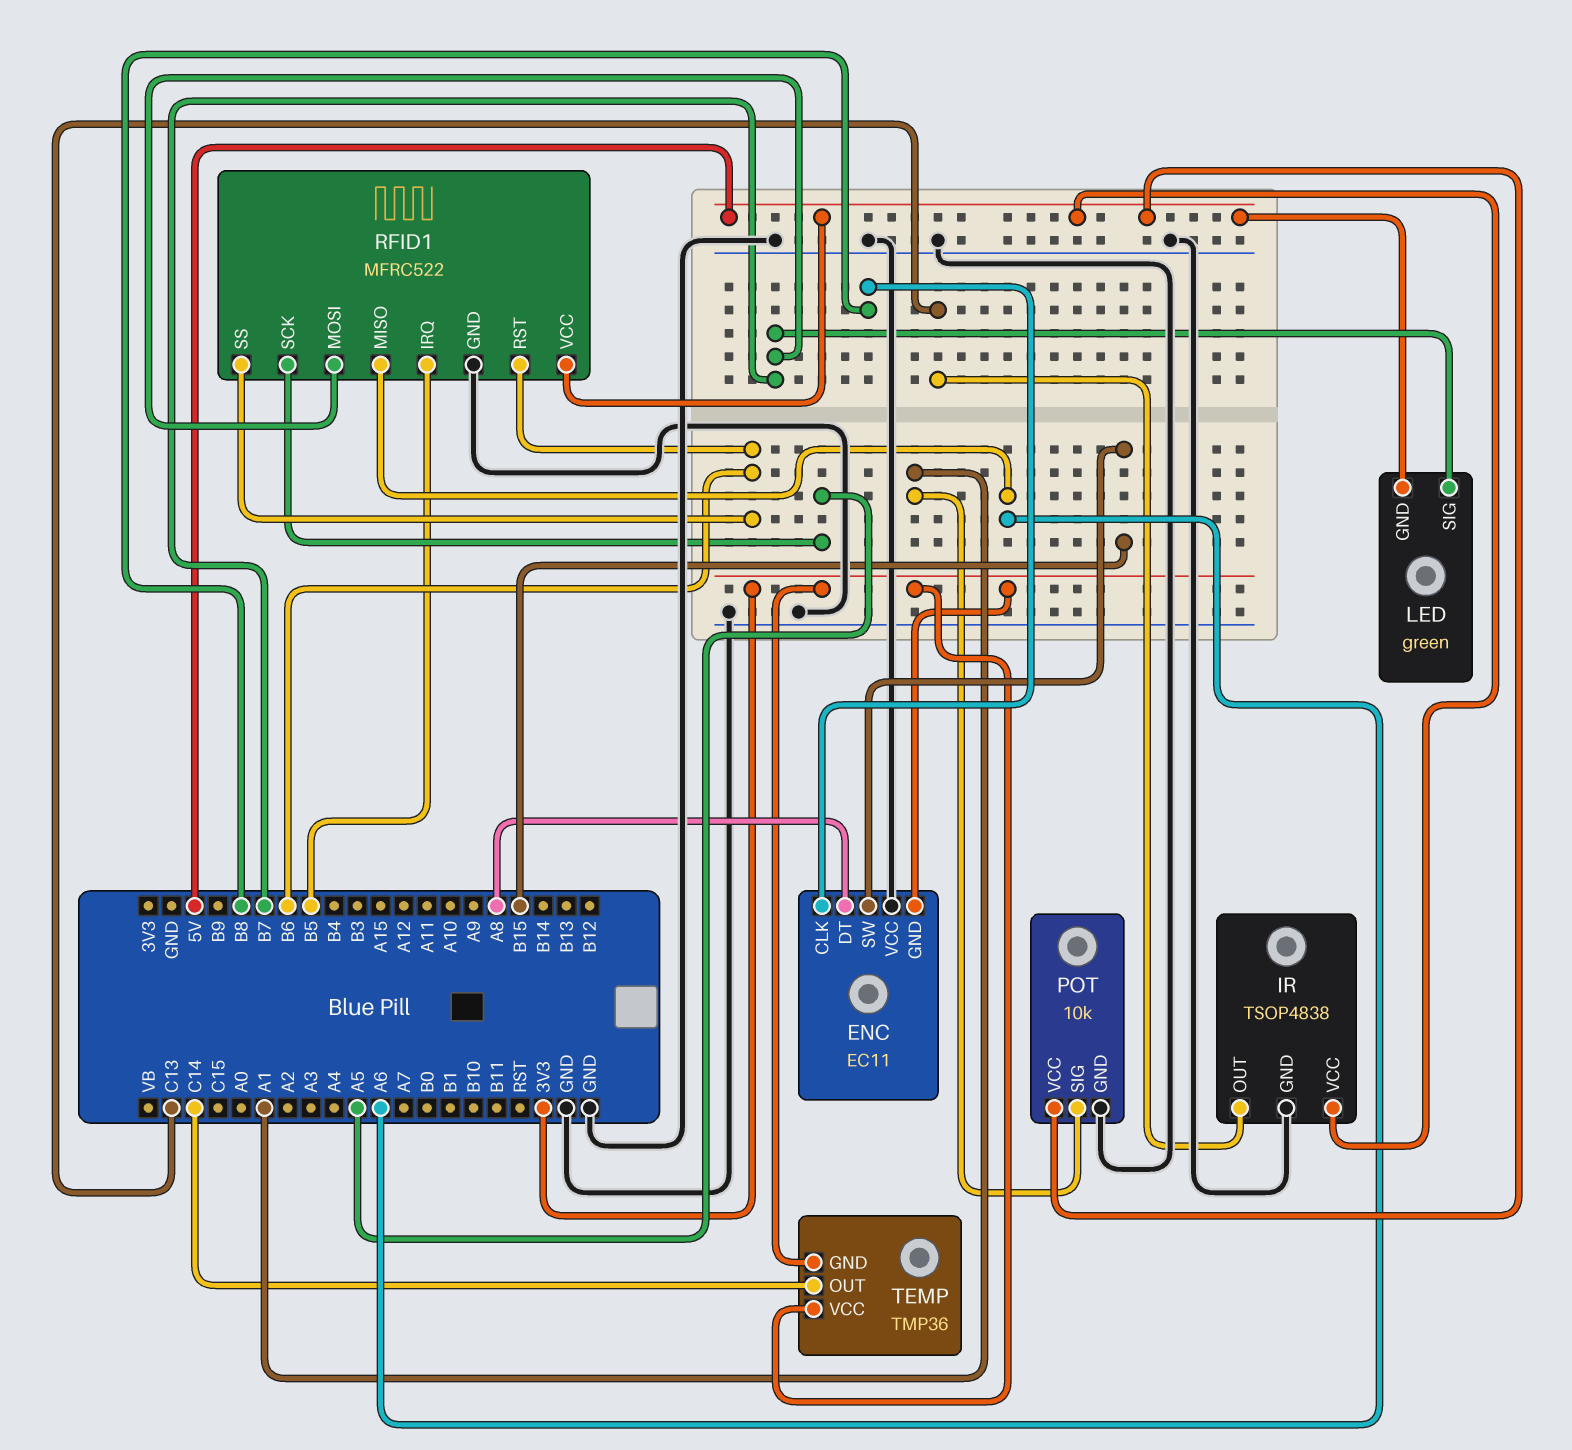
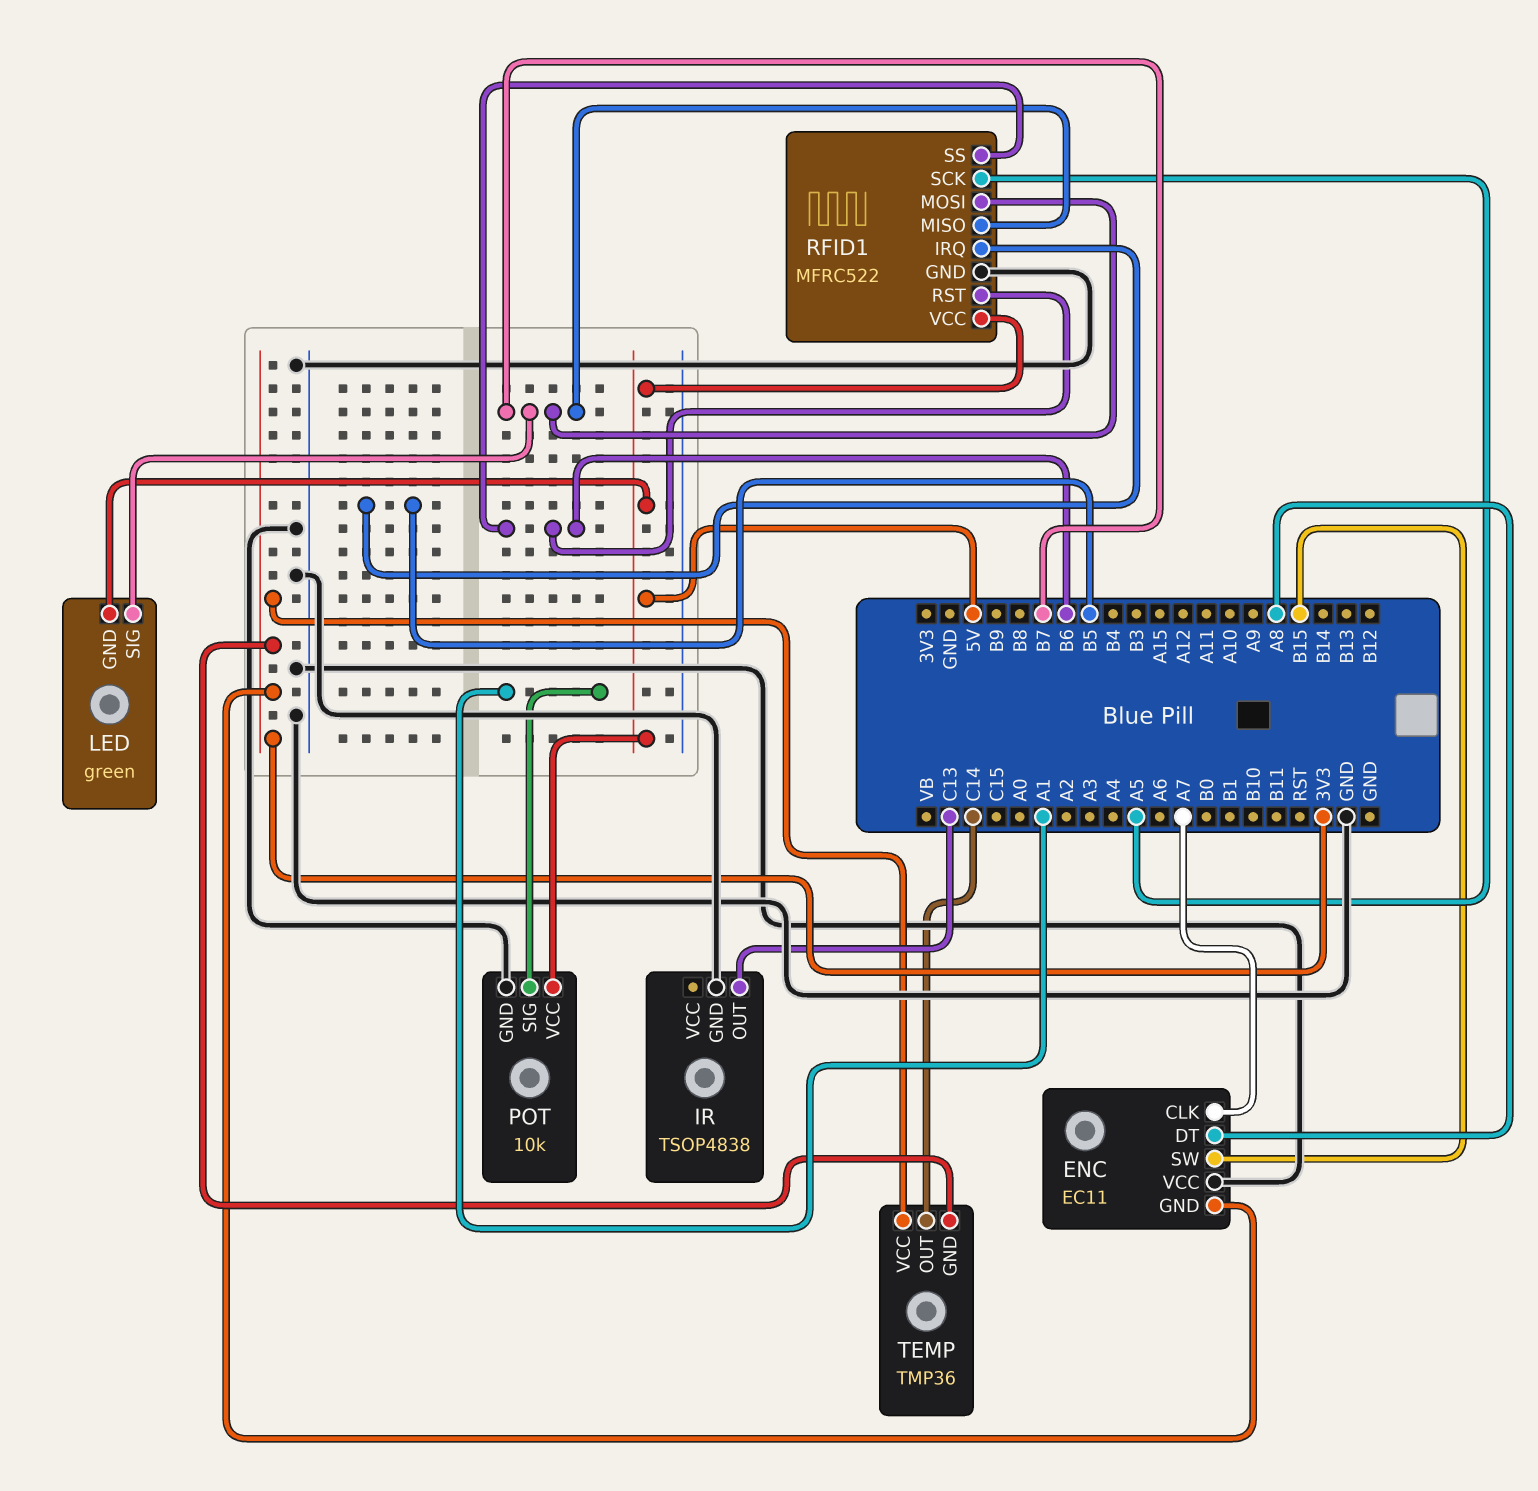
ENC pin CLK: B8 -> A7
IR pin VCC: 5V -> none
RFID1 pin MISO: A6 -> B7

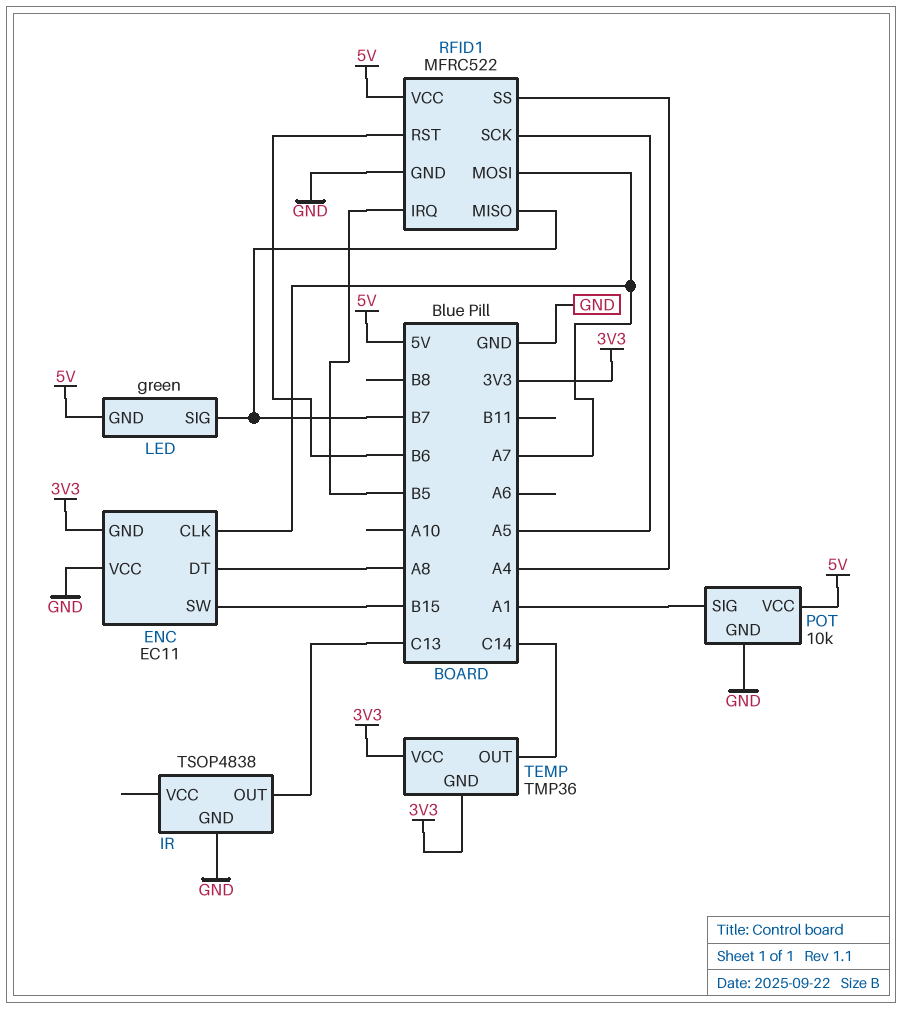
RFID1 pin MOSI: B7 -> A7
RFID1 pin SS: B6 -> A4

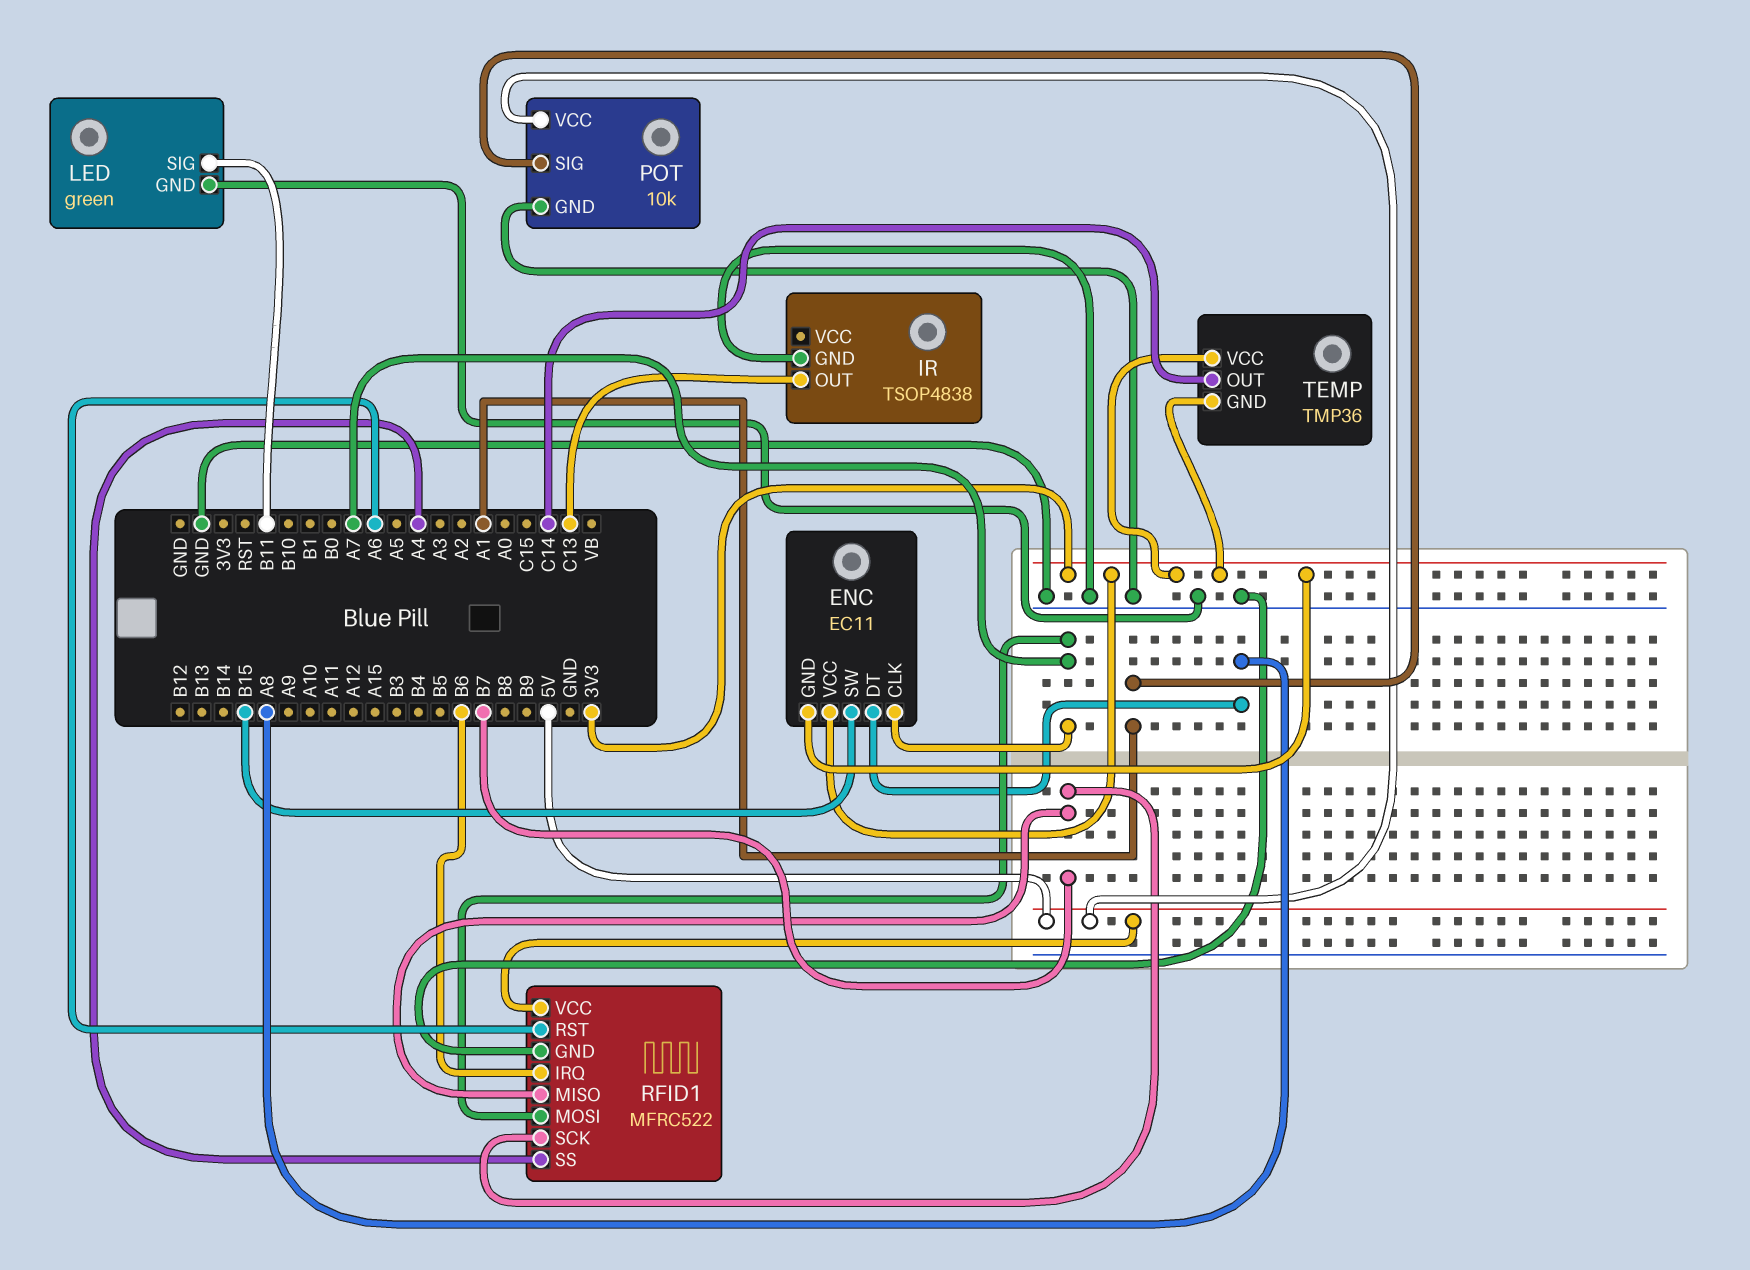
ENC pin VCC: GND -> 3V3
LED pin GND: 5V -> GND
LED pin SIG: B7 -> B11
RFID1 pin IRQ: B5 -> B6
RFID1 pin RST: B6 -> A6
RFID1 pin SCK: A5 -> B7

